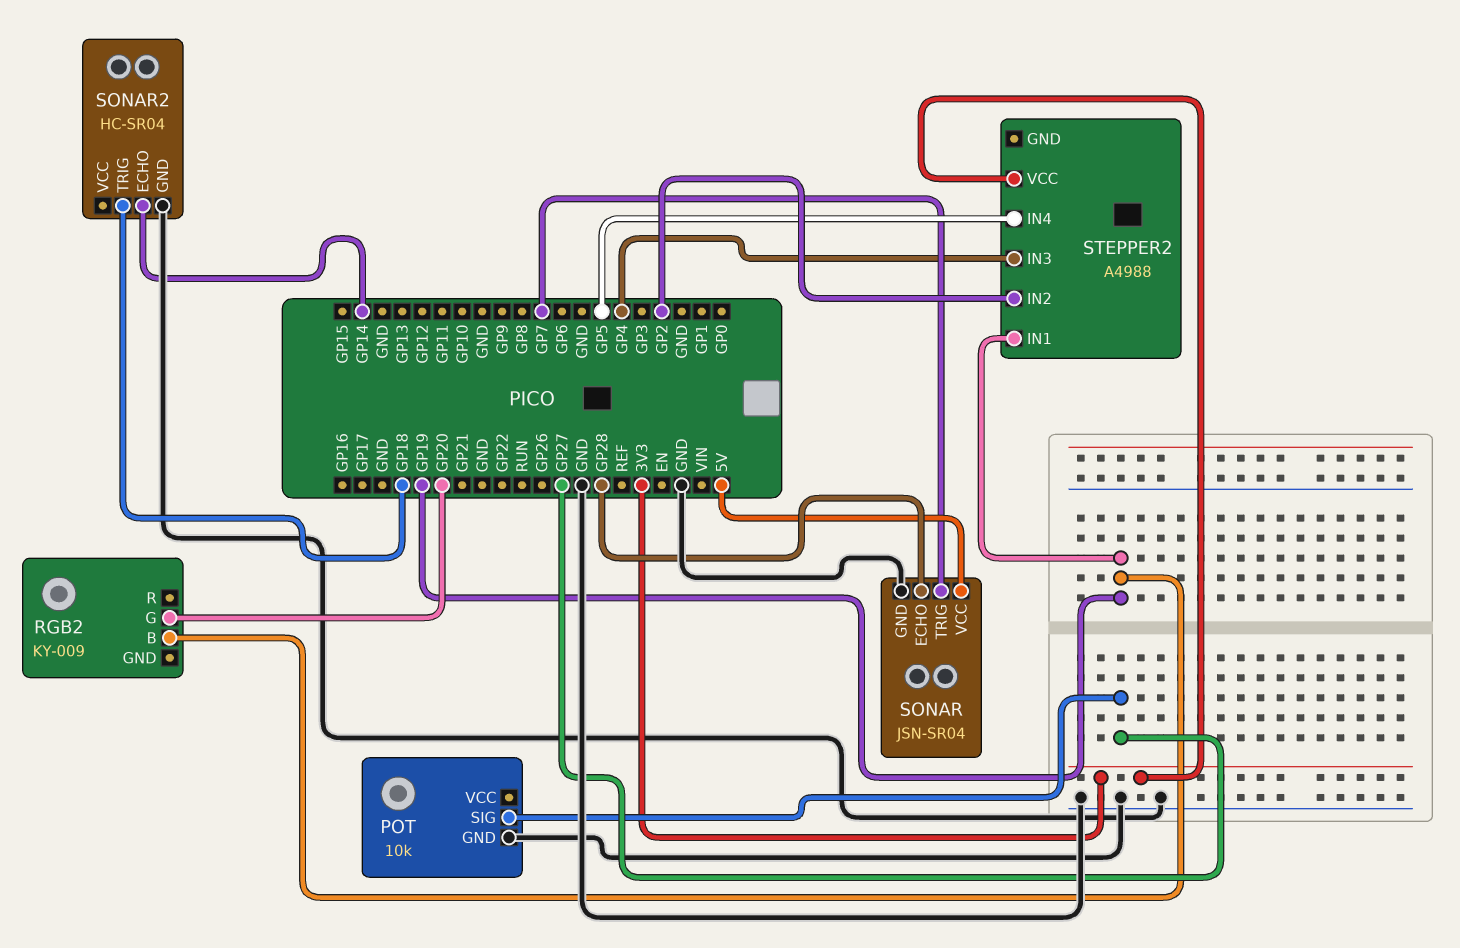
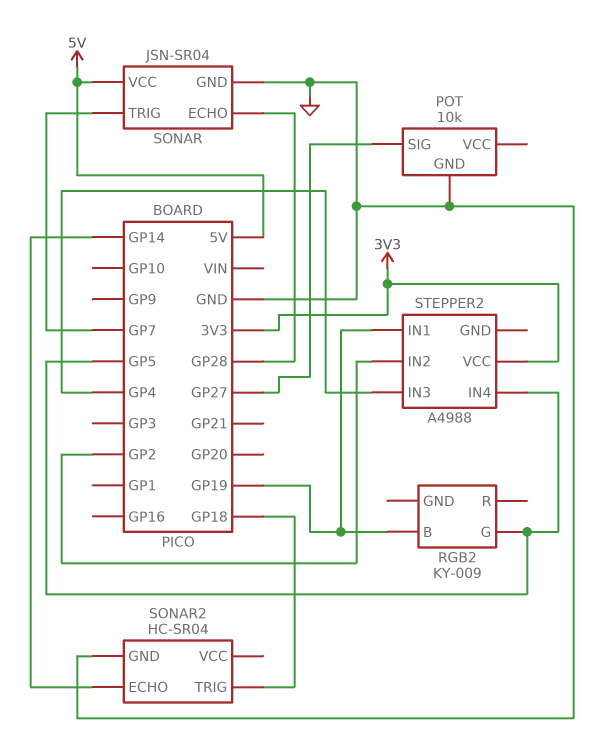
RGB2 pin G: GP20 -> GP5

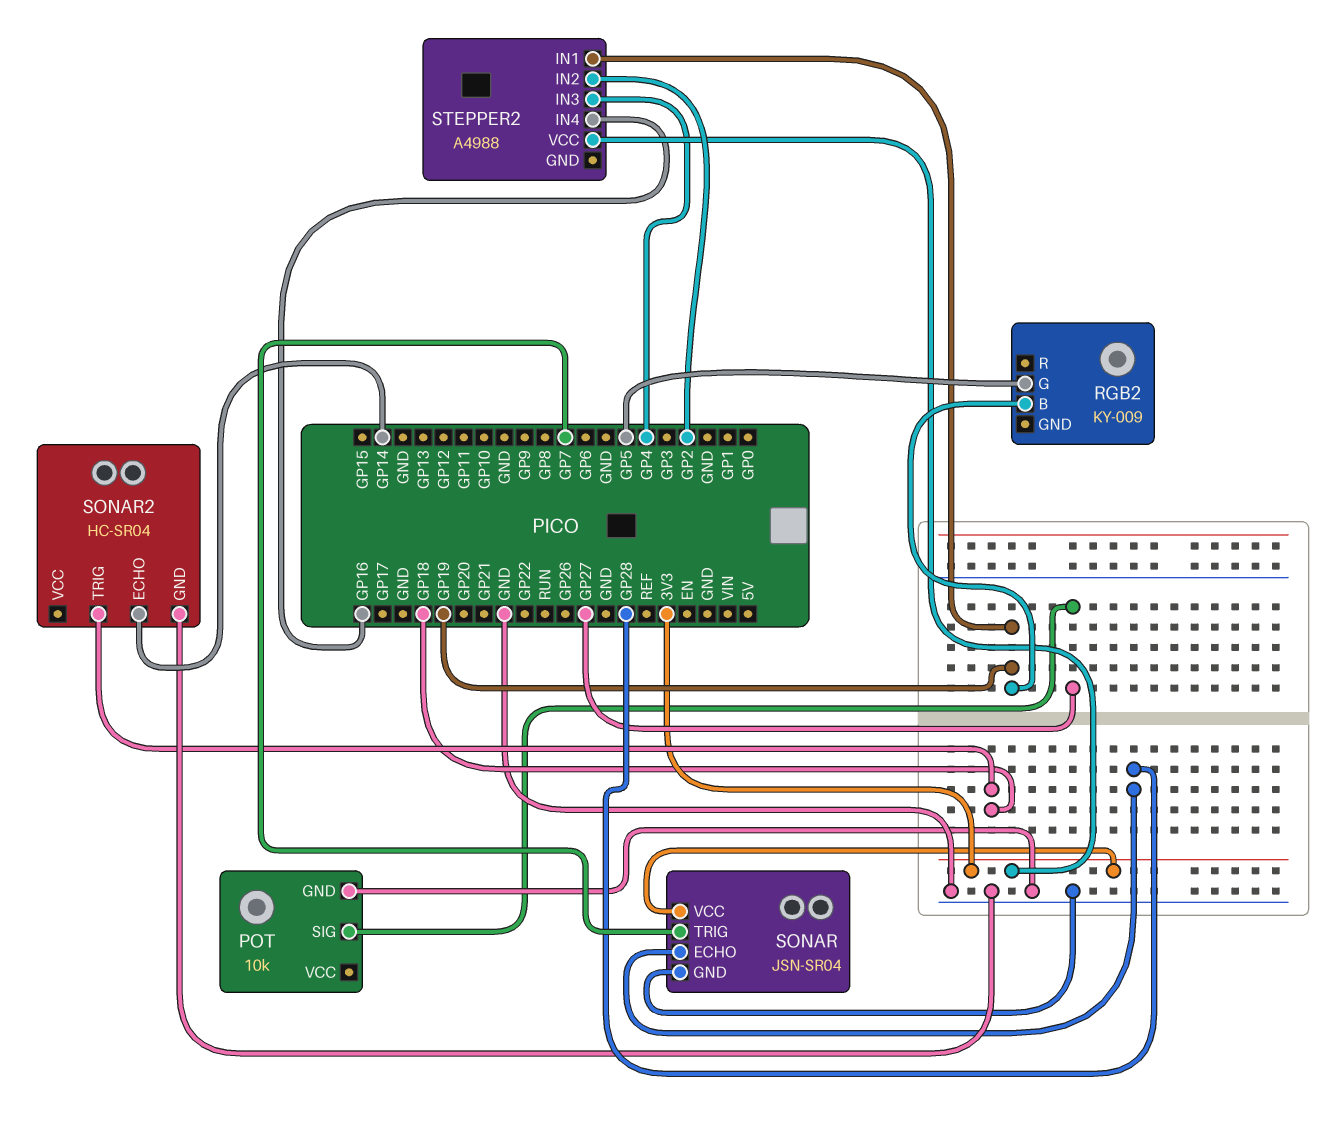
SONAR pin VCC: 5V -> 3V3
STEPPER2 pin IN4: GP5 -> GP16

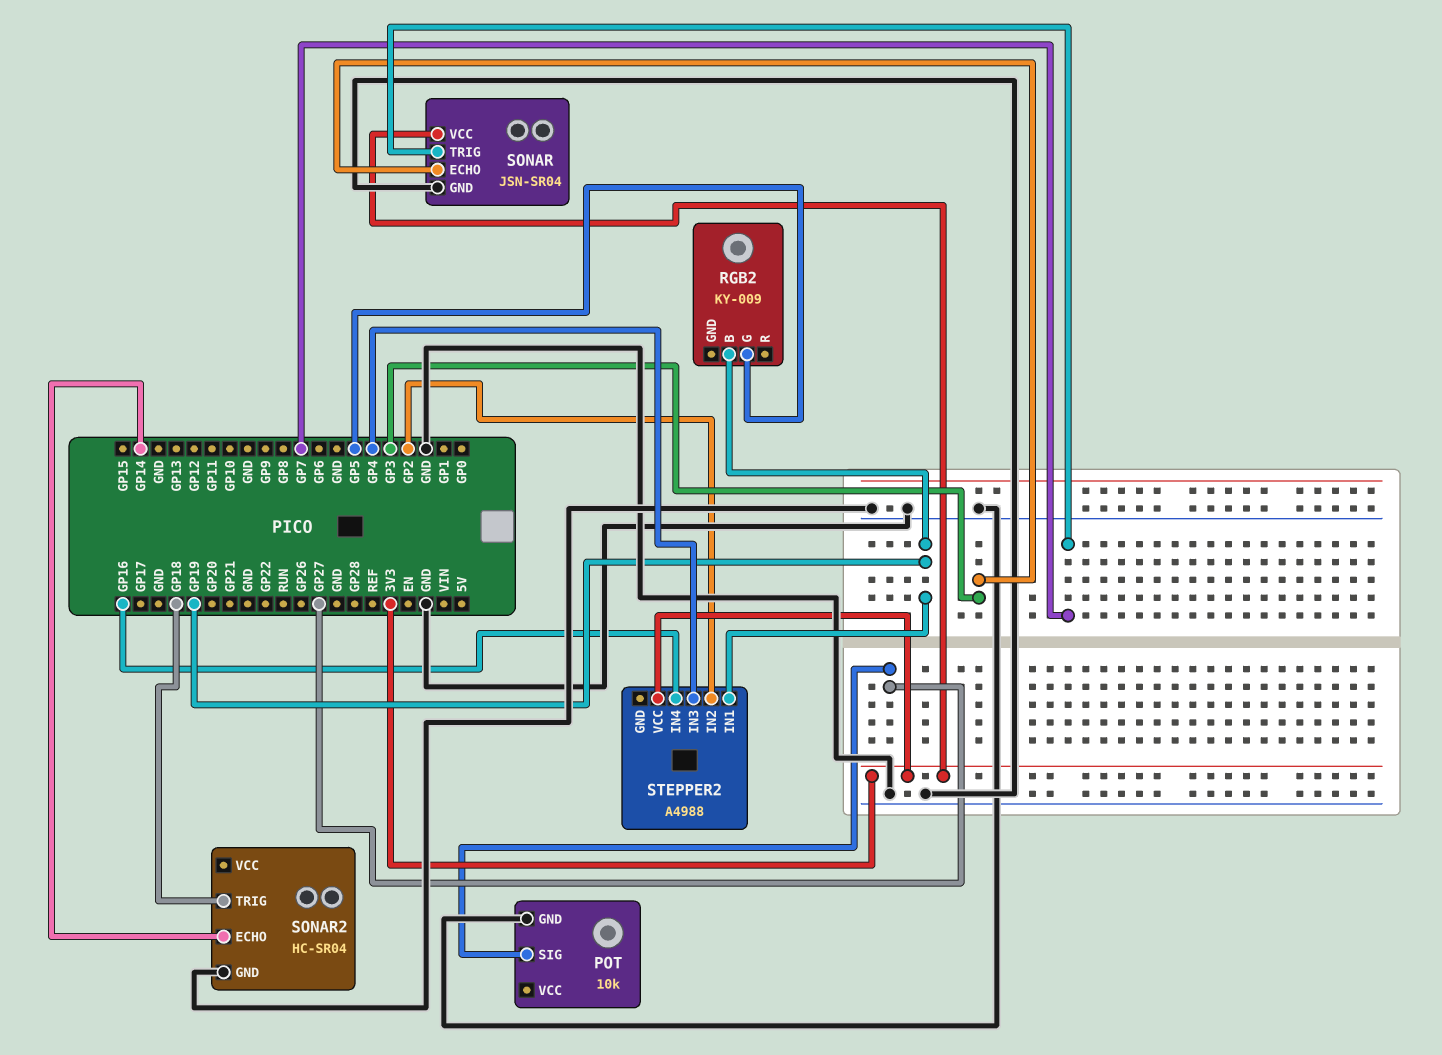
SONAR pin ECHO: GP28 -> GP3

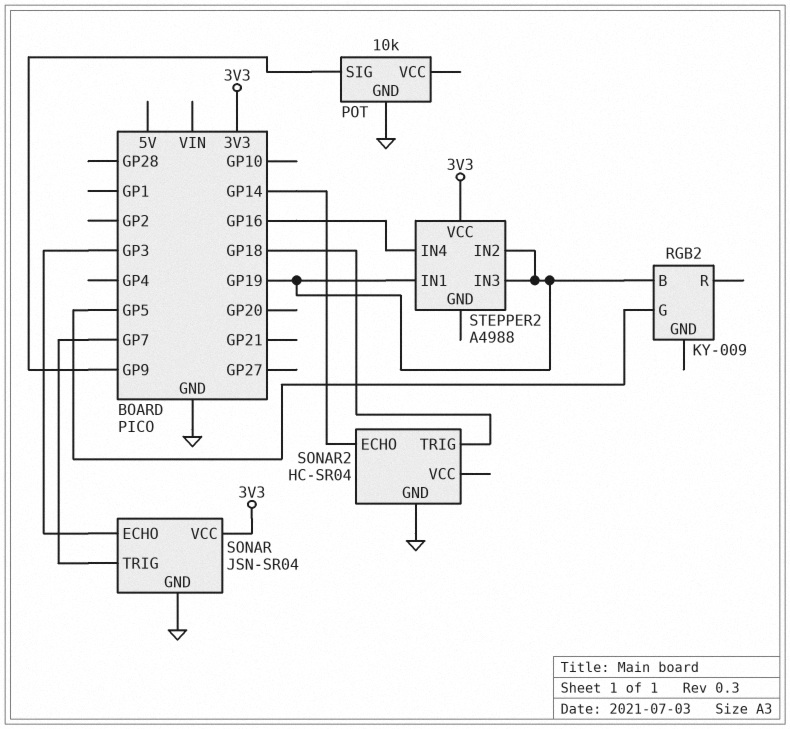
POT pin SIG: GP27 -> GP9
STEPPER2 pin IN2: GP2 -> GP19
STEPPER2 pin IN3: GP4 -> GP19

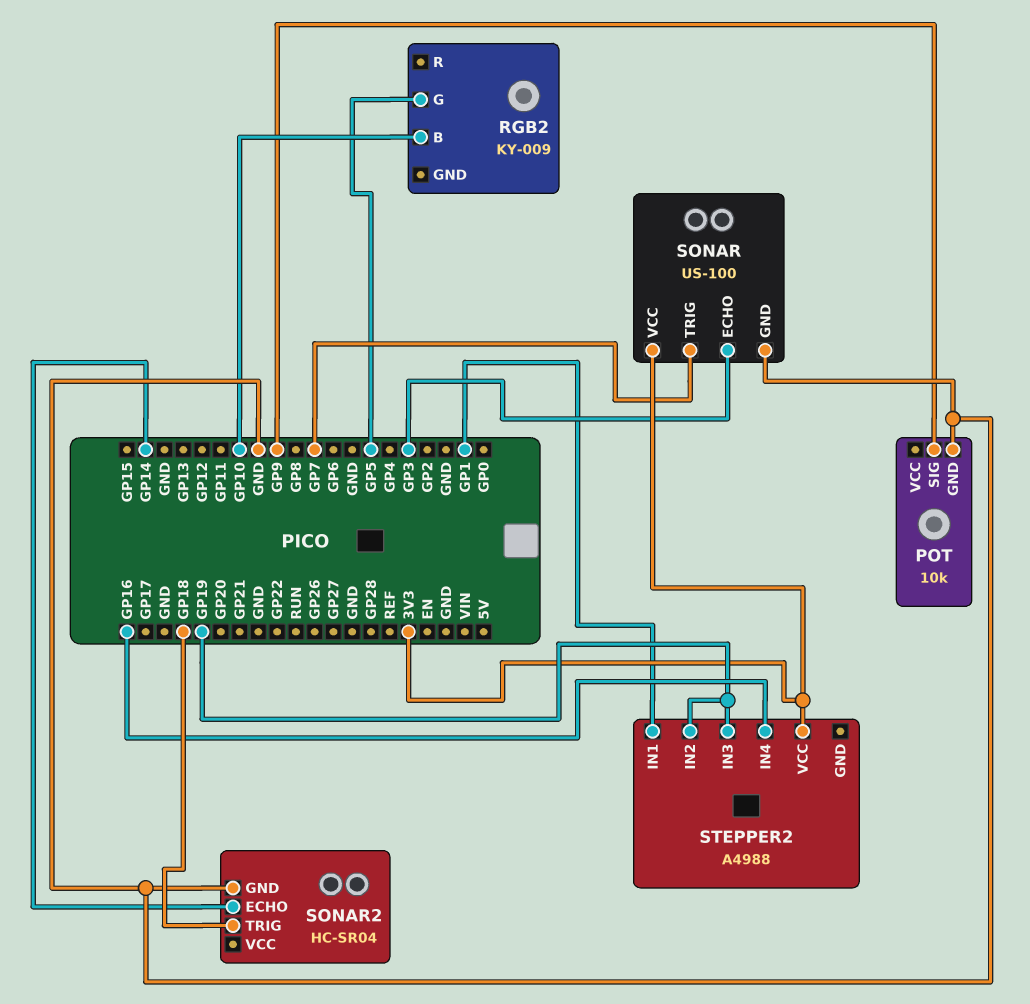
RGB2 pin B: GP19 -> GP10
SONAR: JSN-SR04 -> US-100
STEPPER2 pin IN1: GP19 -> GP1

